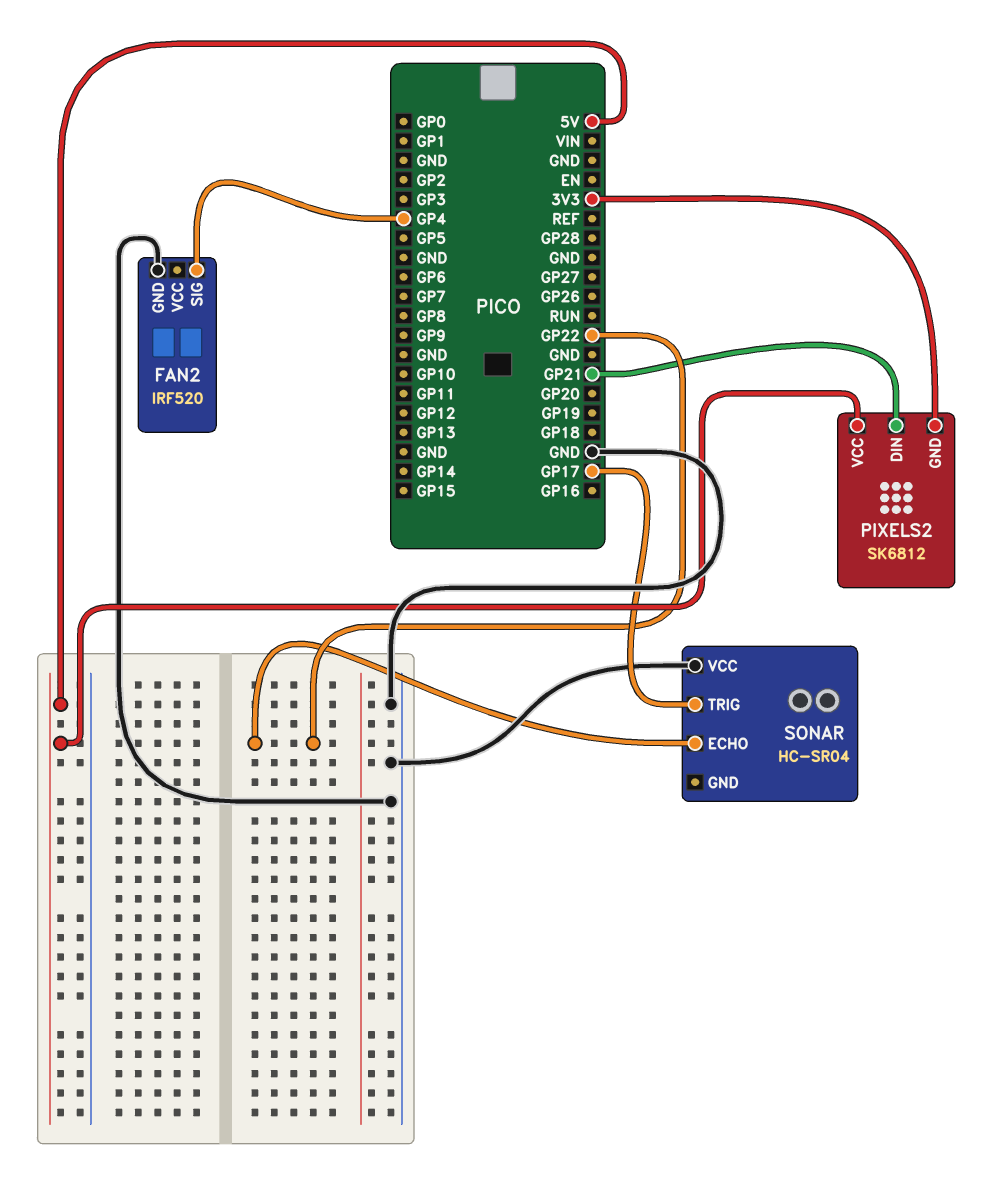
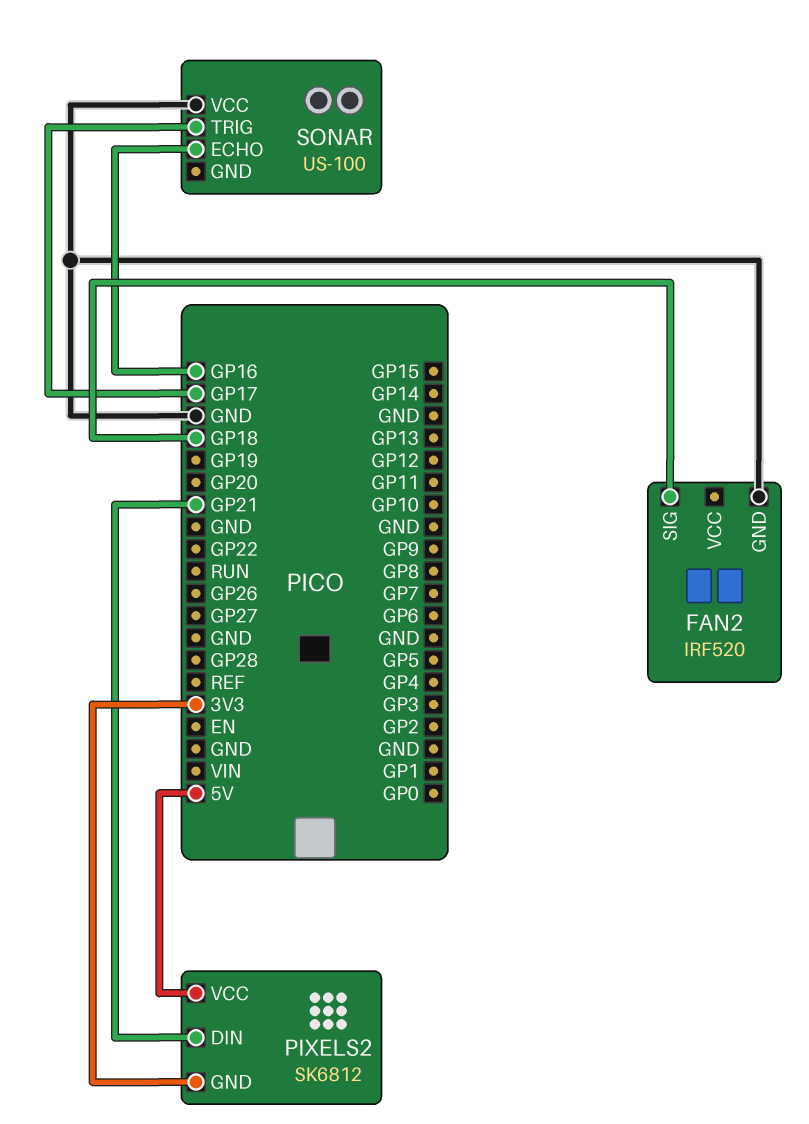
FAN2 pin SIG: GP4 -> GP18
SONAR: HC-SR04 -> US-100
SONAR pin ECHO: GP22 -> GP16

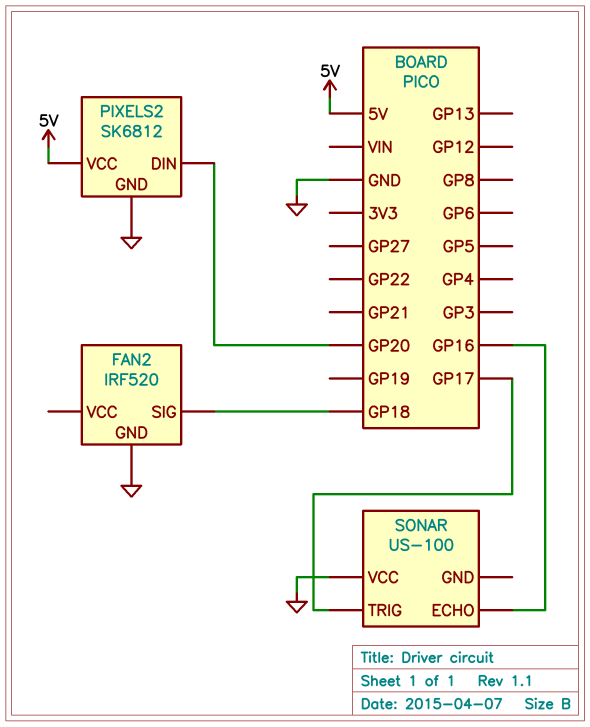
PIXELS2 pin DIN: GP21 -> GP20
PIXELS2 pin GND: 3V3 -> GND

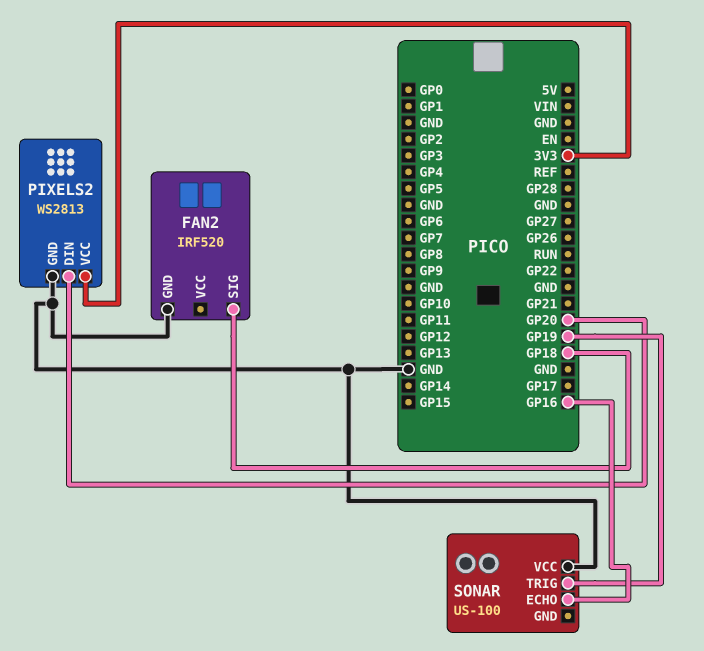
PIXELS2: SK6812 -> WS2813
PIXELS2 pin VCC: 5V -> 3V3
SONAR pin TRIG: GP17 -> GP19

